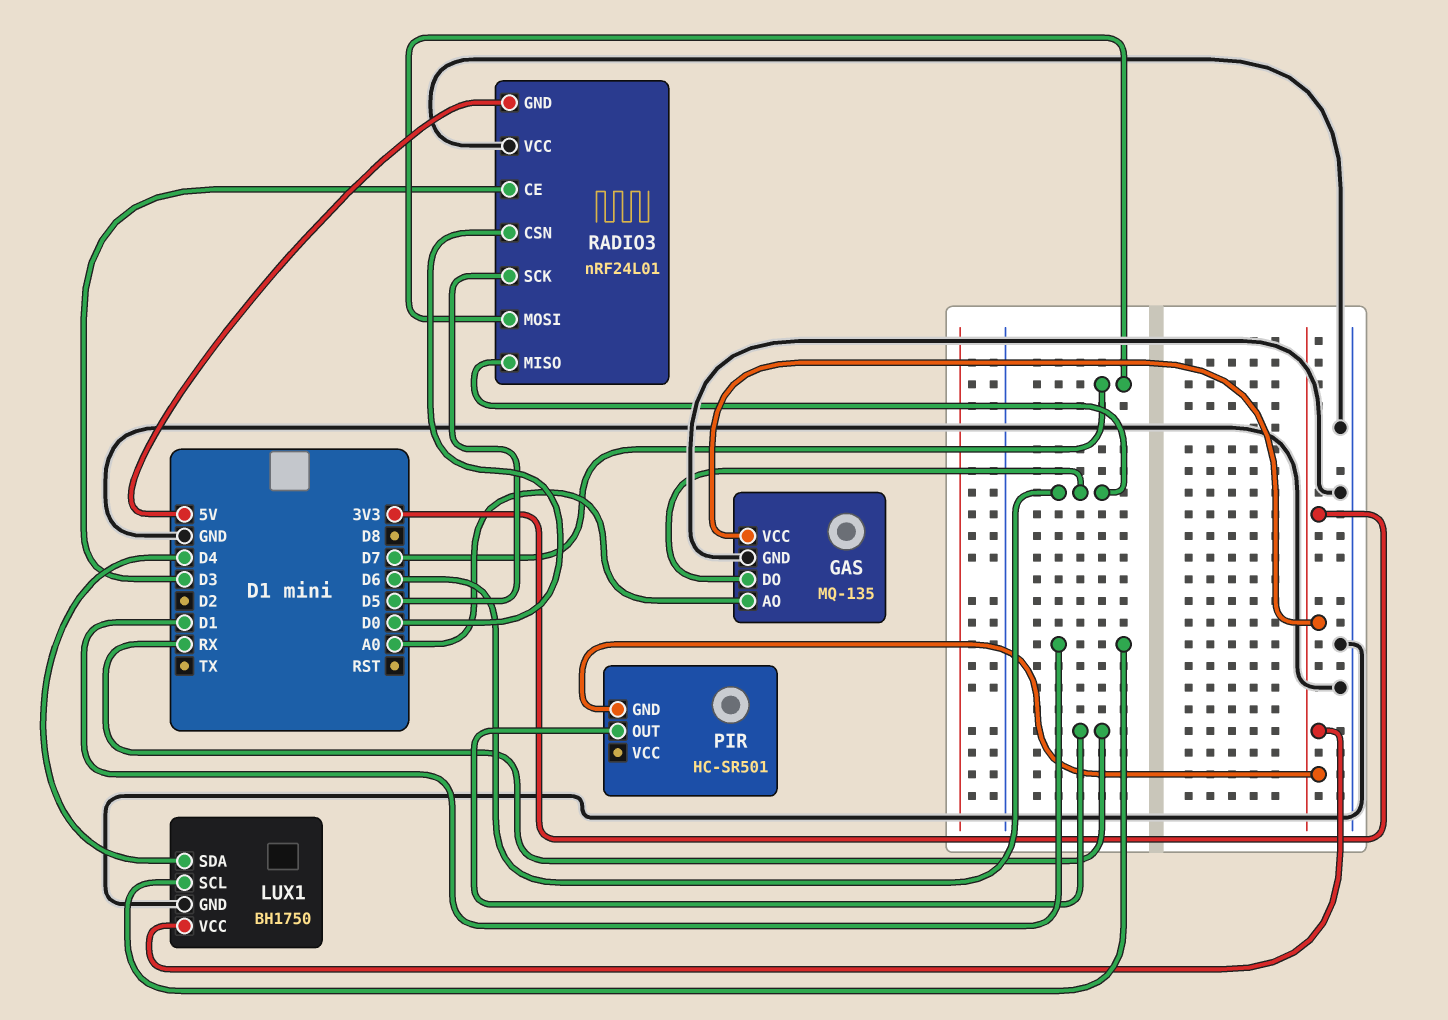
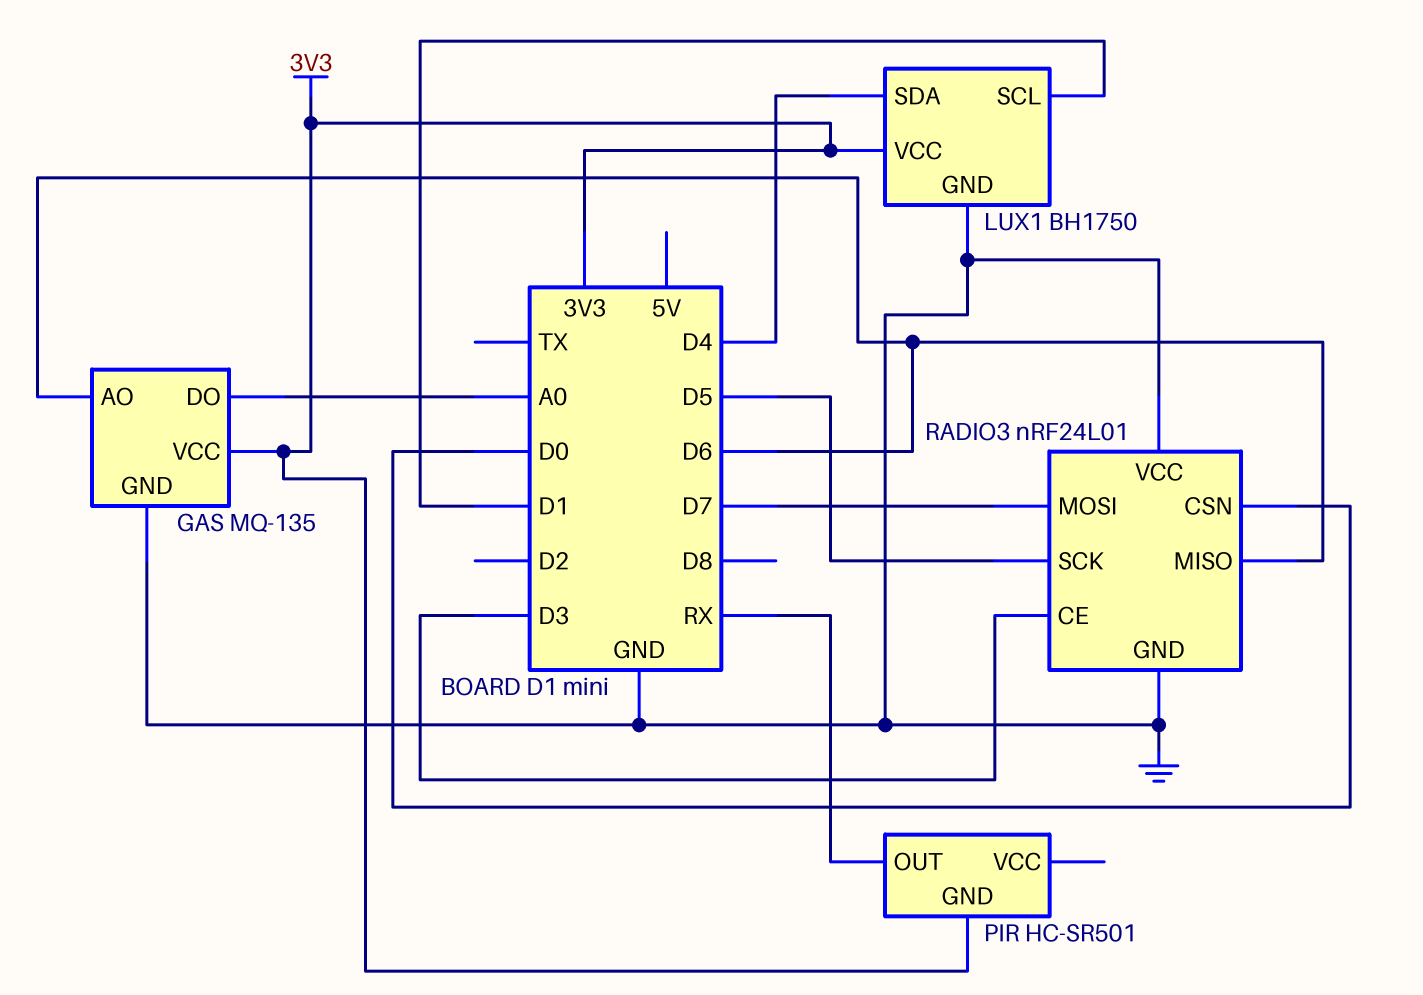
GAS pin AO: A0 -> D6
GAS pin DO: D6 -> A0
RADIO3 pin GND: 5V -> GND

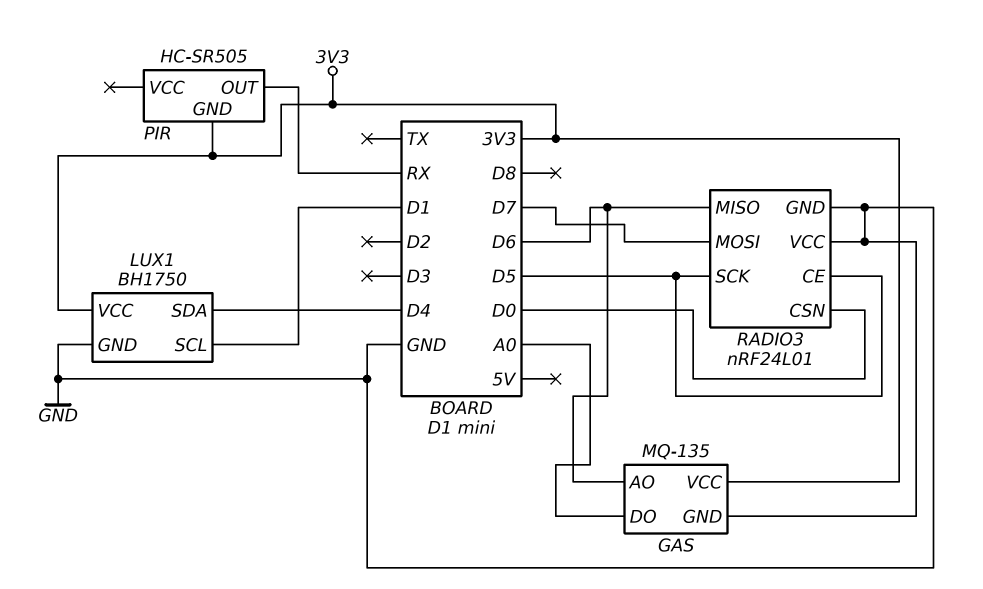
PIR: HC-SR501 -> HC-SR505
RADIO3 pin CE: D3 -> D5

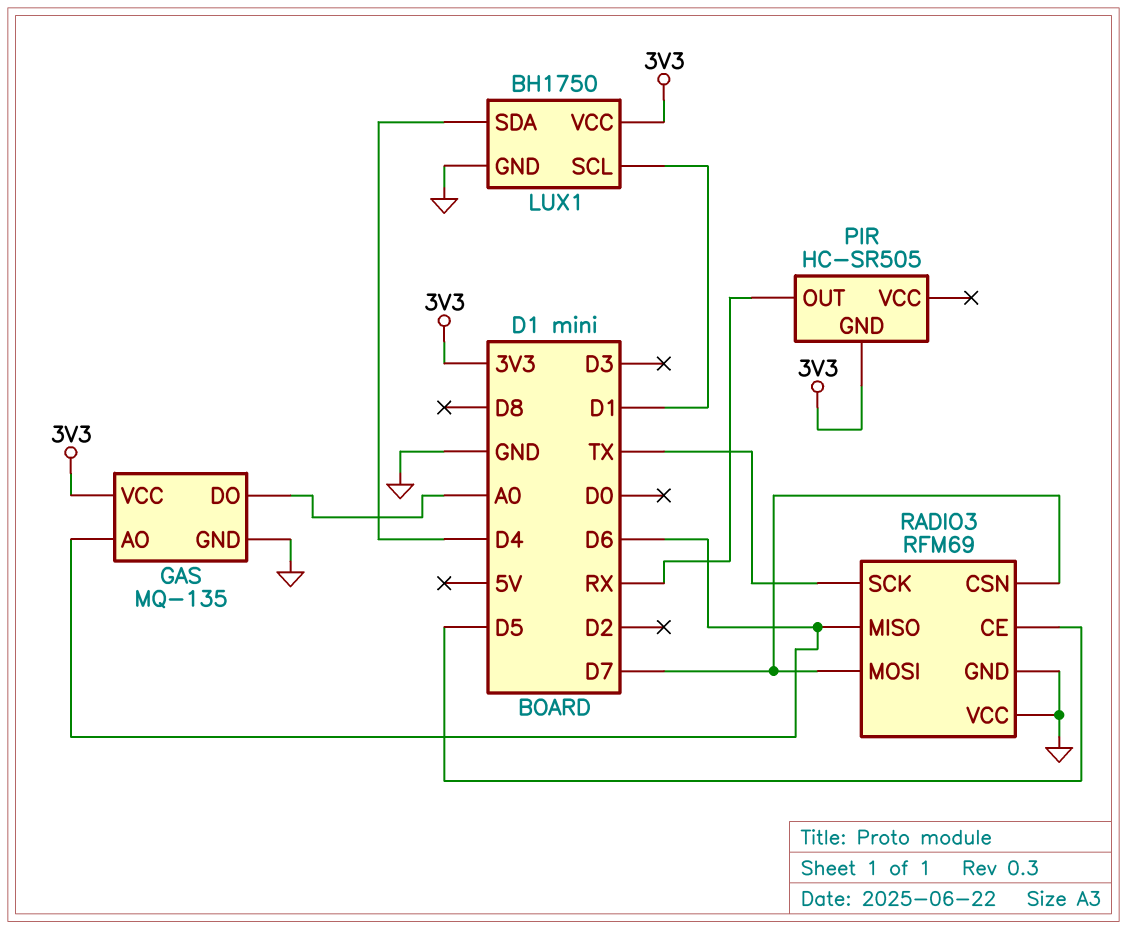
RADIO3: nRF24L01 -> RFM69
RADIO3 pin CSN: D0 -> D7
RADIO3 pin SCK: D5 -> TX

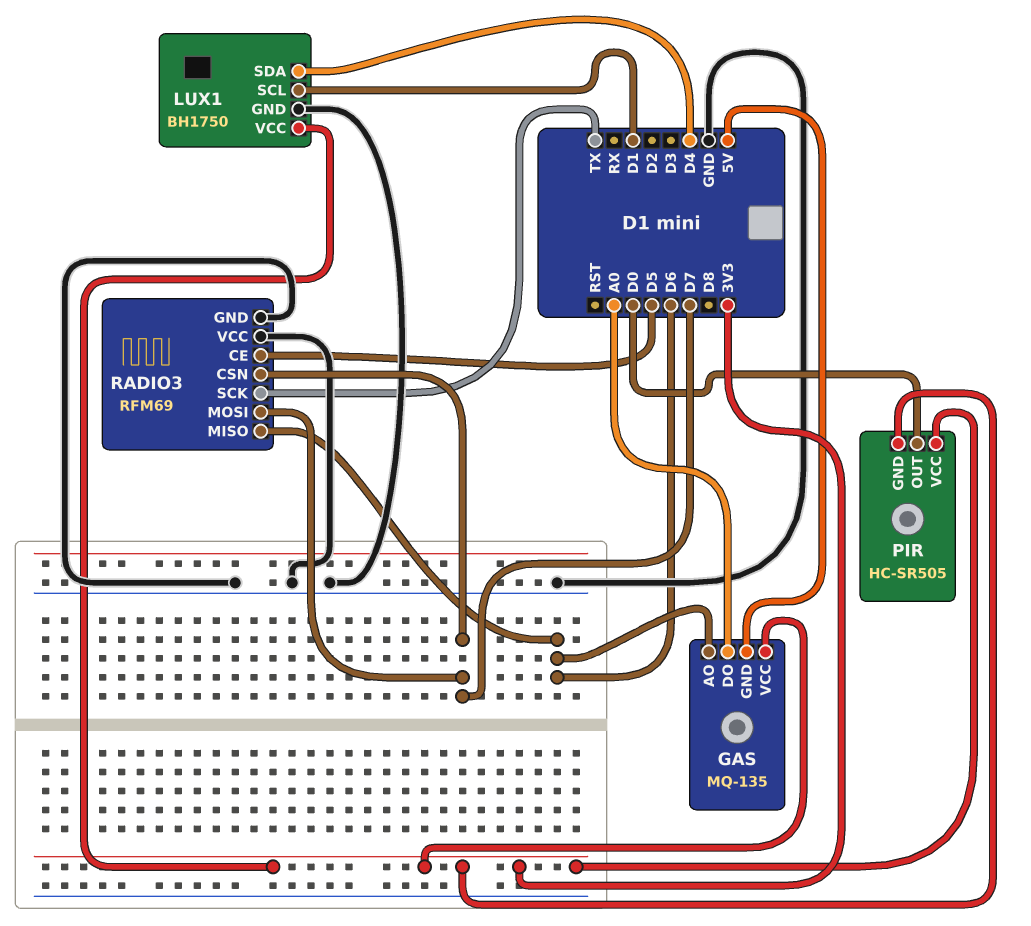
GAS pin GND: GND -> 5V
PIR pin OUT: RX -> D0
PIR pin VCC: none -> 3V3

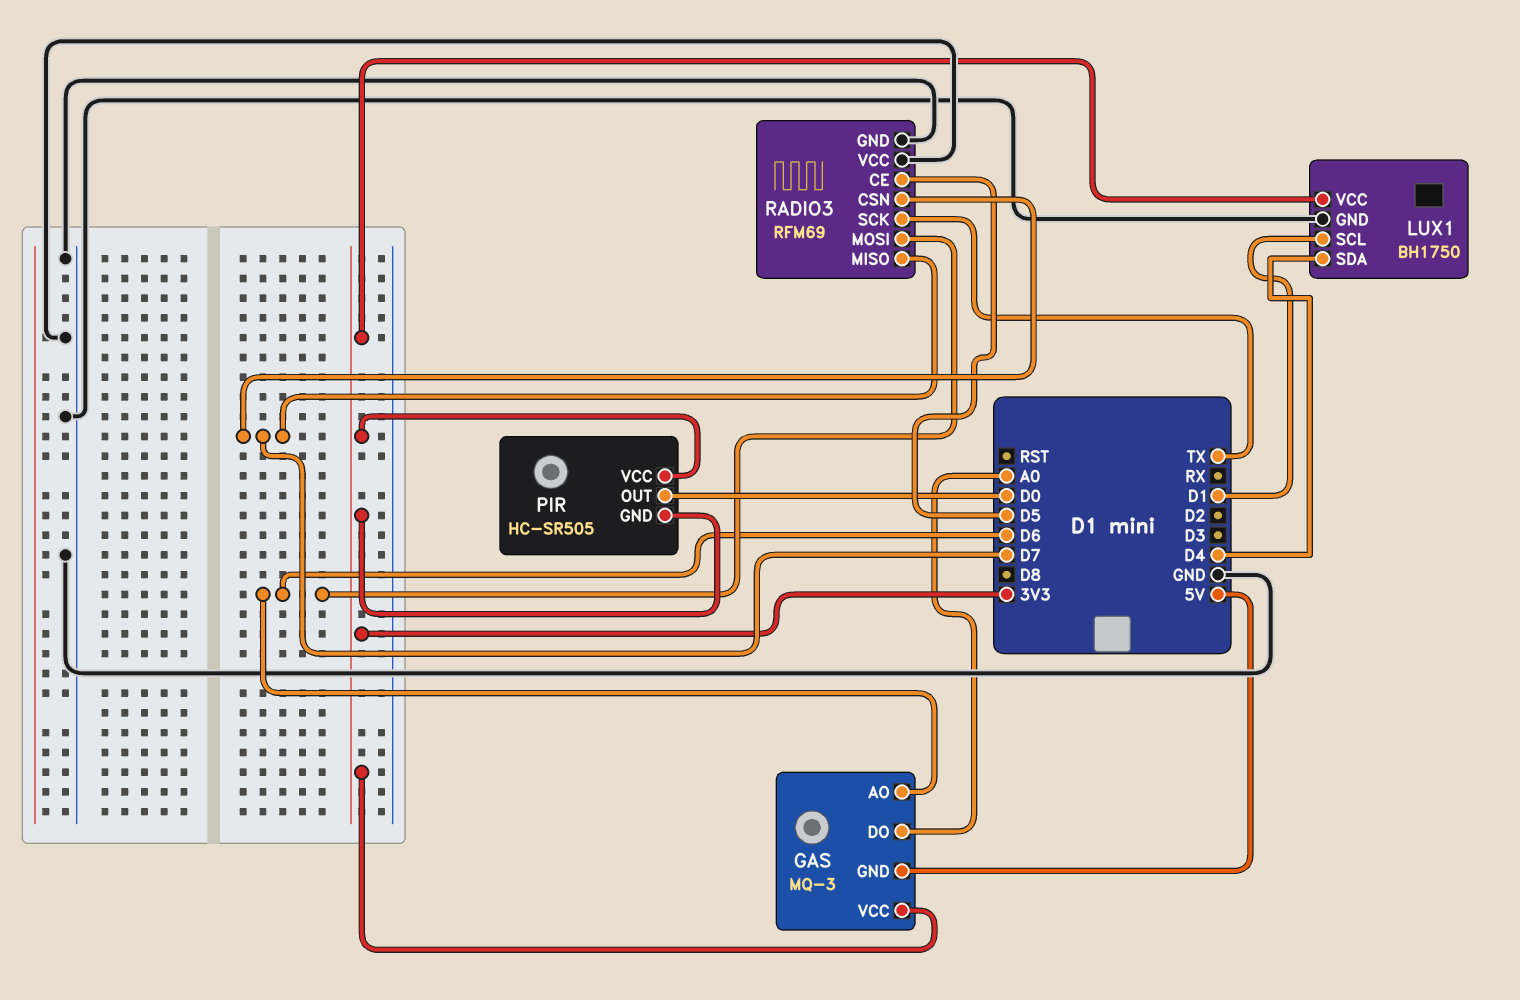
GAS: MQ-135 -> MQ-3
RADIO3 pin MISO: D6 -> D7
RADIO3 pin MOSI: D7 -> D6

